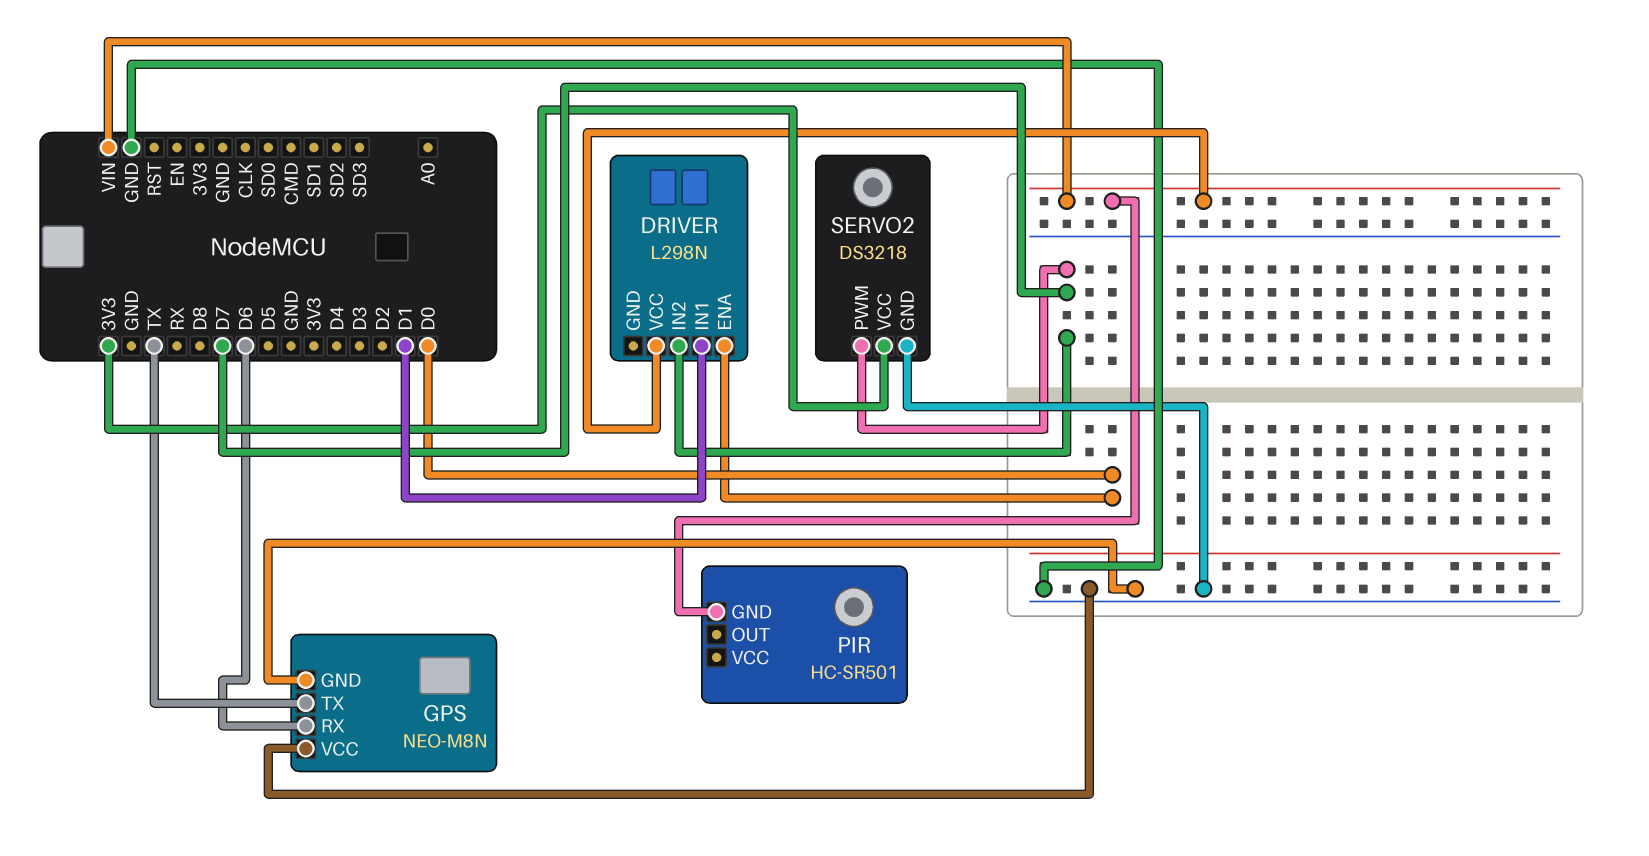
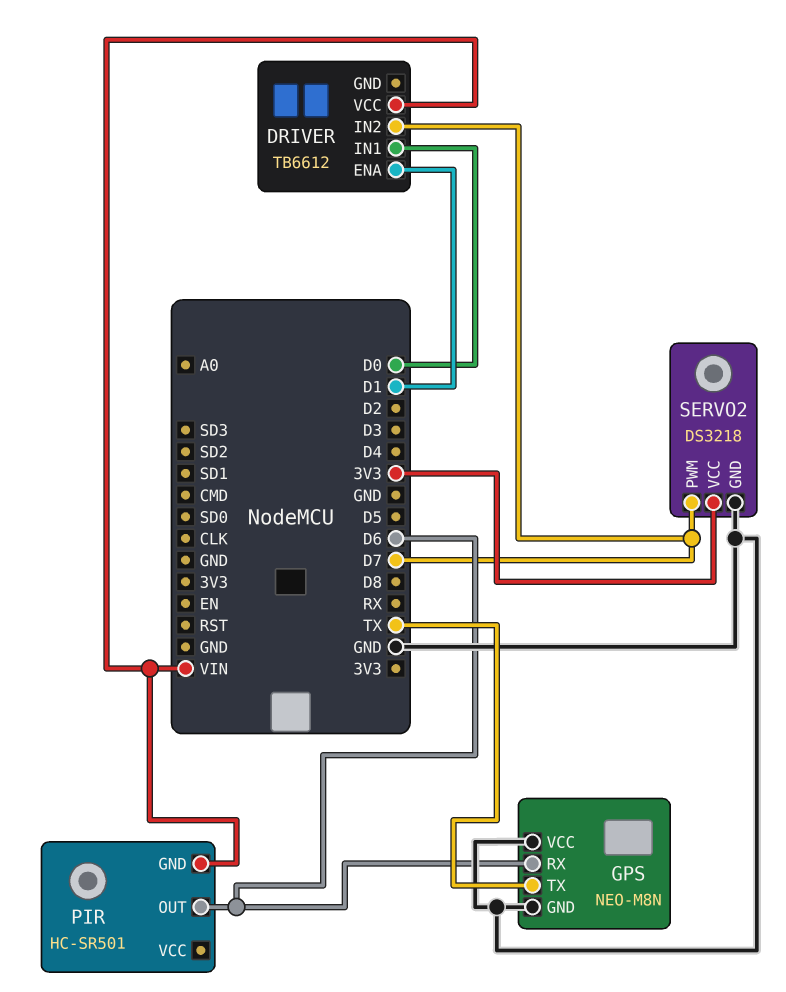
DRIVER: L298N -> TB6612
DRIVER pin ENA: D0 -> D1
DRIVER pin IN1: D1 -> D0
PIR pin OUT: none -> D6

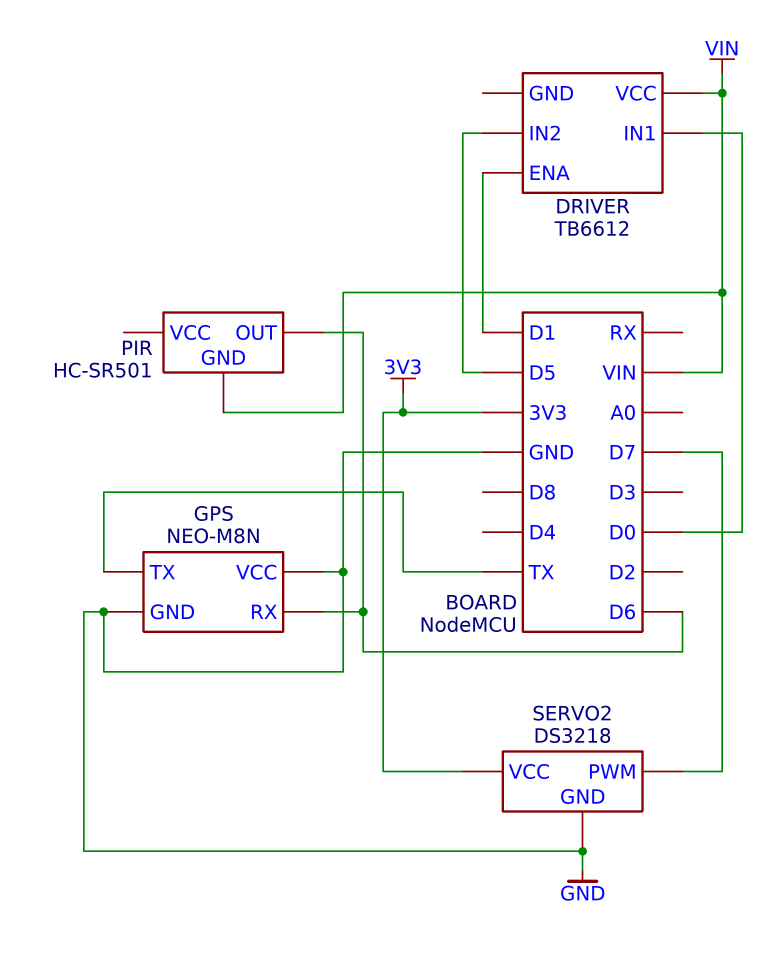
DRIVER pin IN2: D7 -> D5

